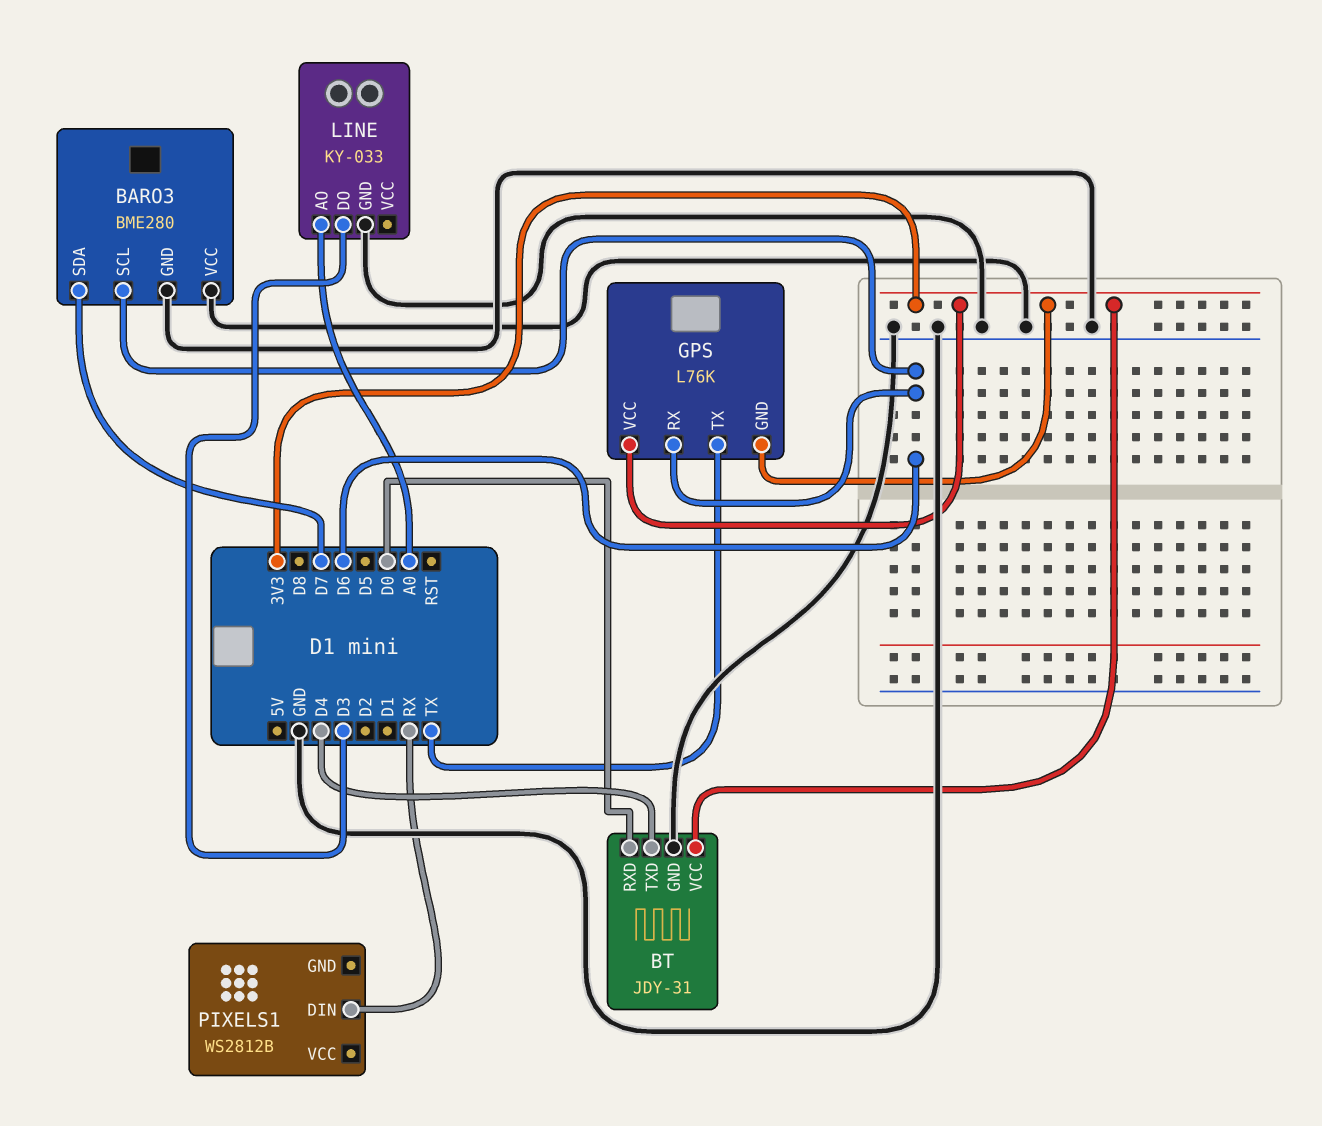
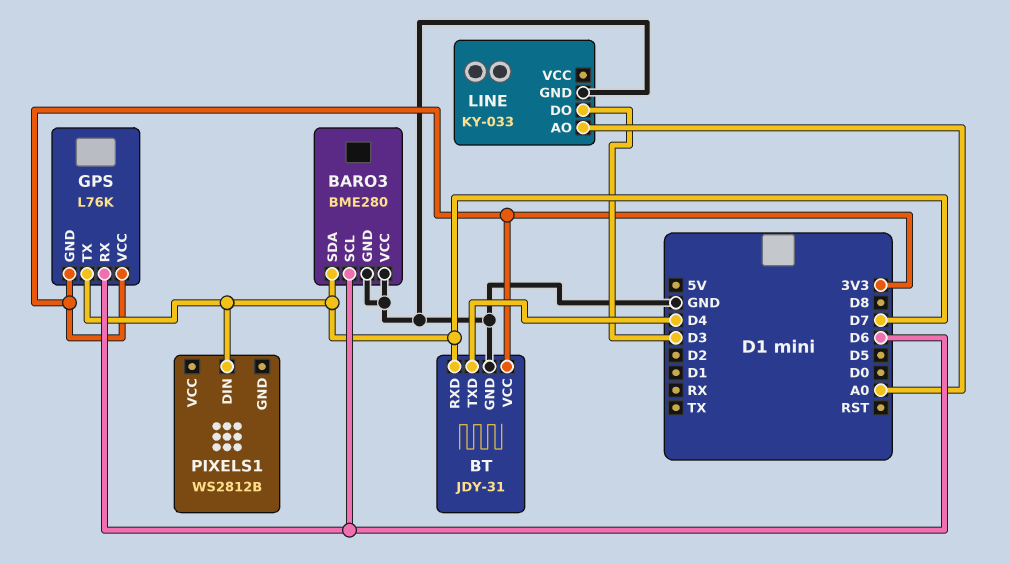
BT pin RXD: D0 -> D7
GPS pin TX: TX -> D7
PIXELS1 pin DIN: RX -> D7

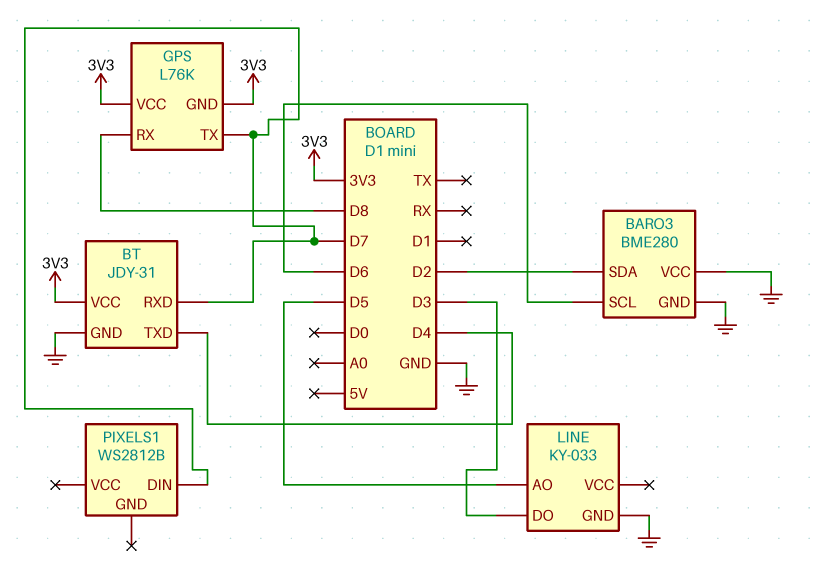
BARO3 pin SDA: D7 -> D2
GPS pin RX: D6 -> D8
LINE pin AO: A0 -> D5

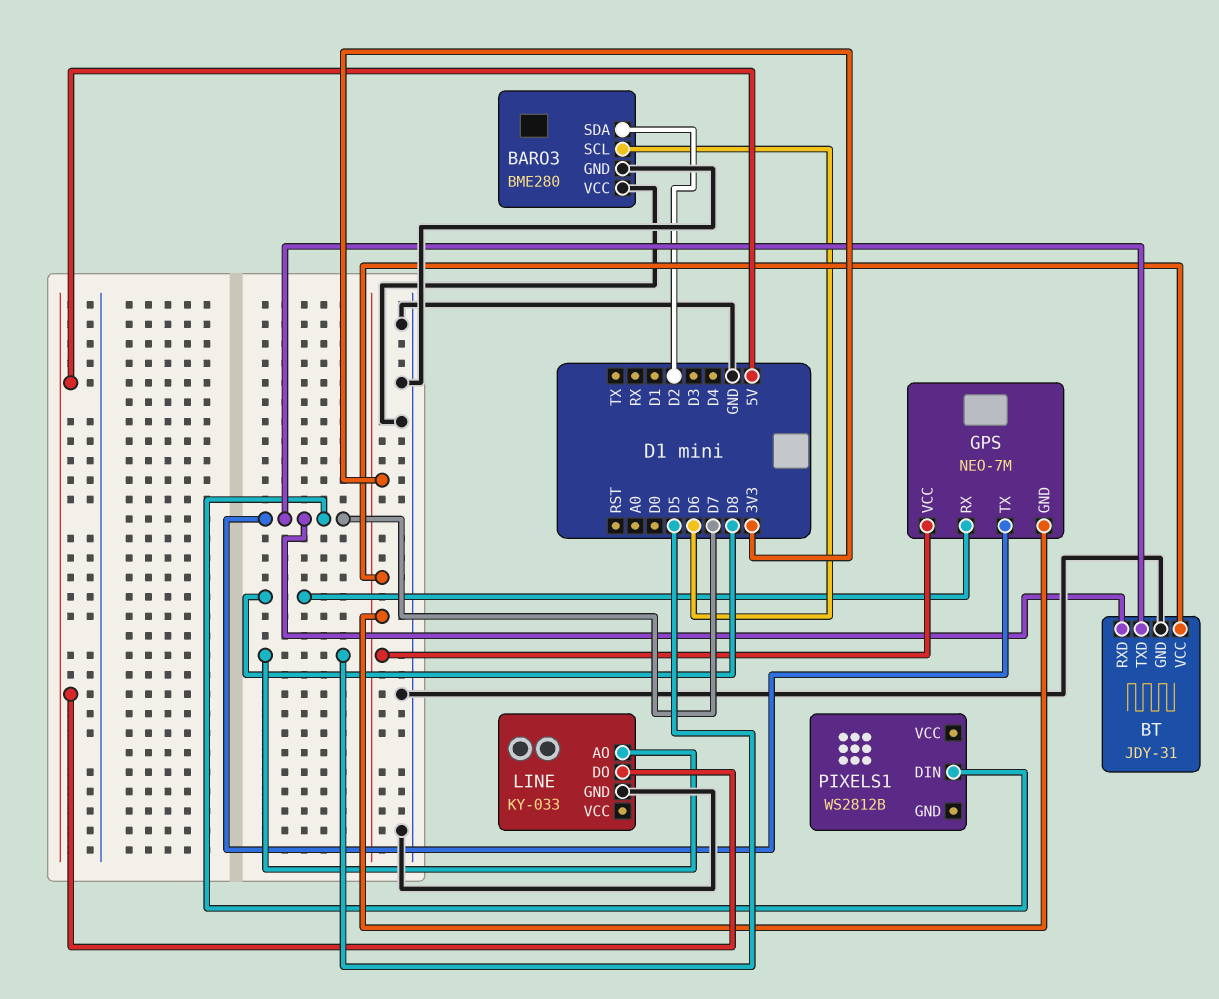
BT pin TXD: D4 -> D7
GPS: L76K -> NEO-7M
LINE pin DO: D3 -> 5V

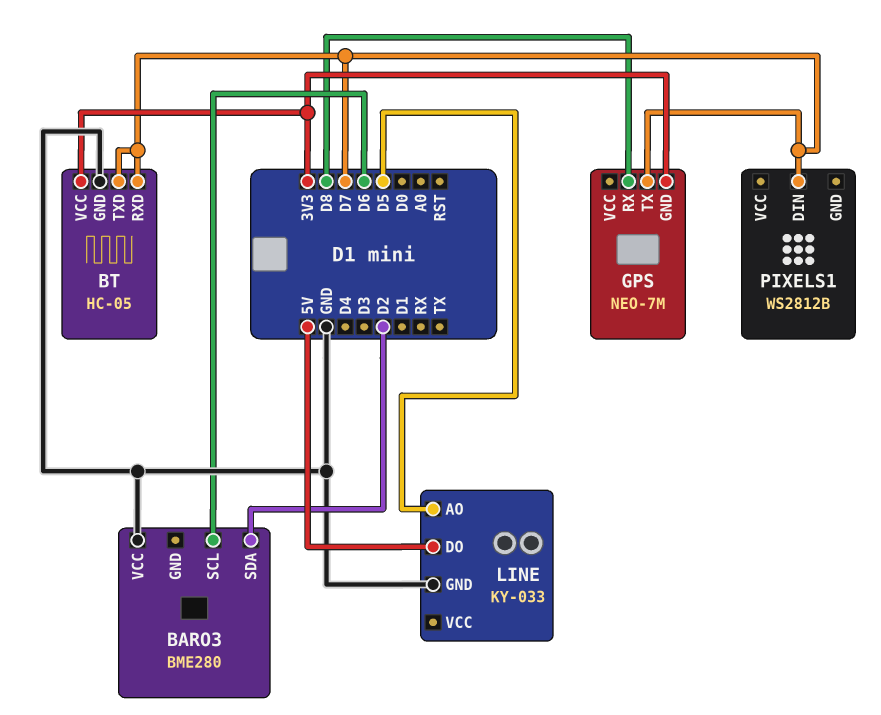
BARO3 pin GND: GND -> none
BT: JDY-31 -> HC-05
GPS pin VCC: 3V3 -> none

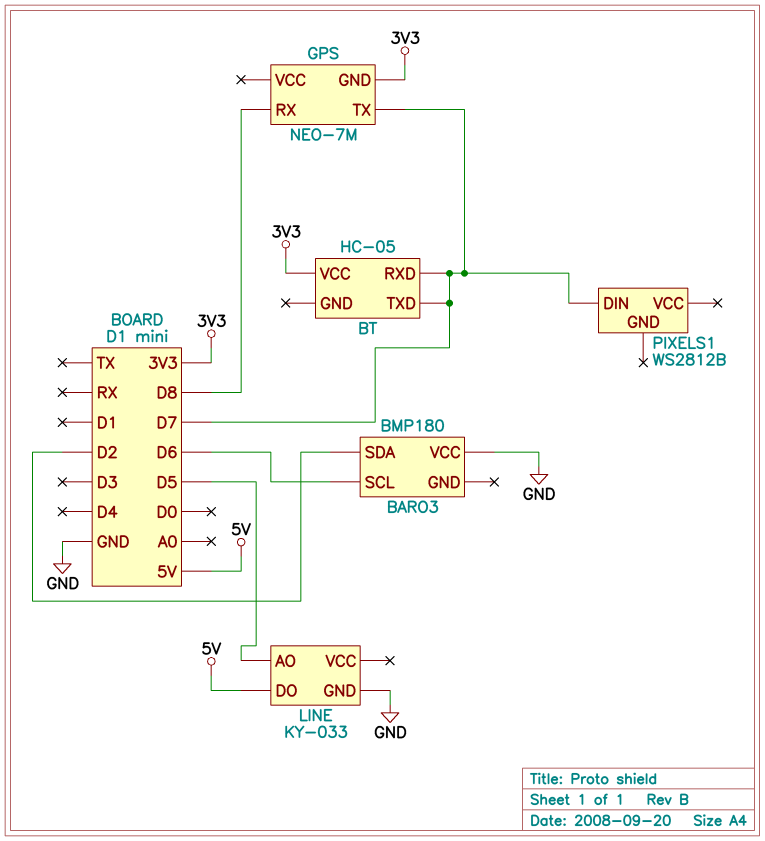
BARO3: BME280 -> BMP180
BT pin GND: GND -> none

